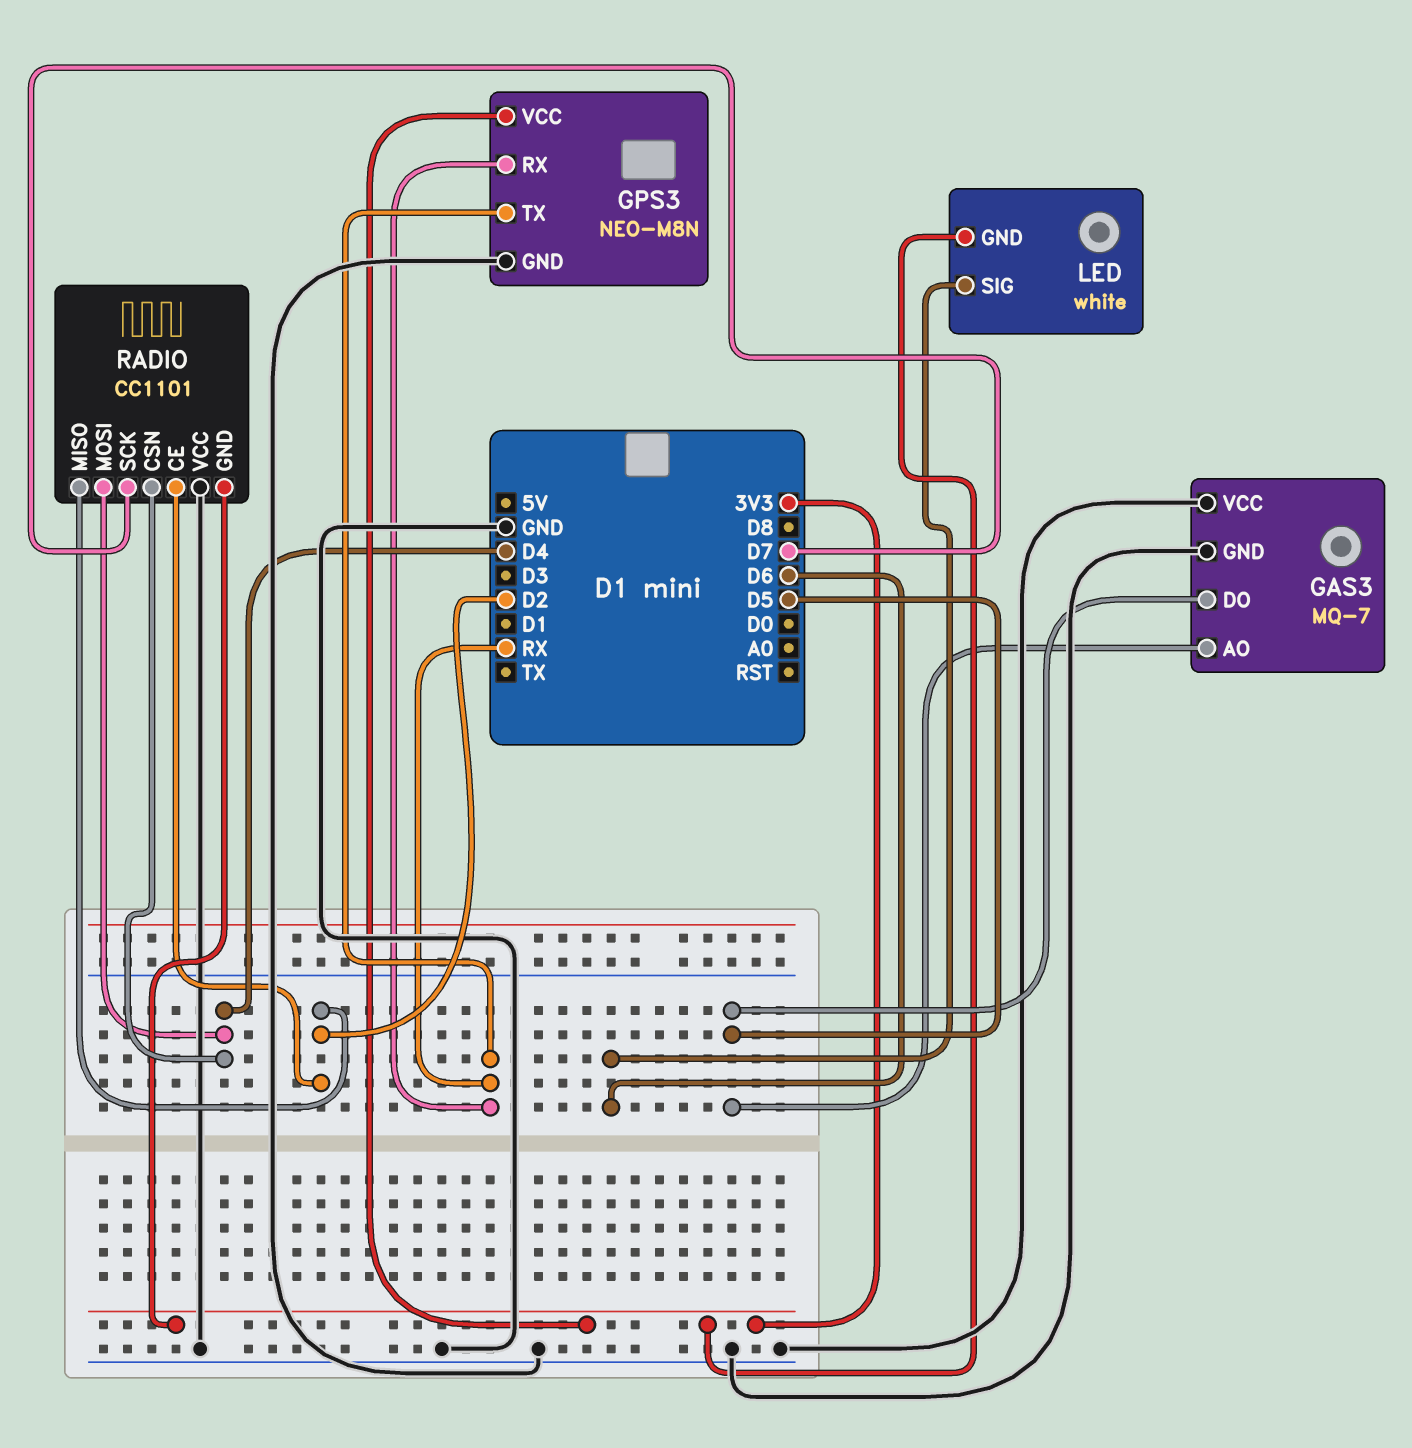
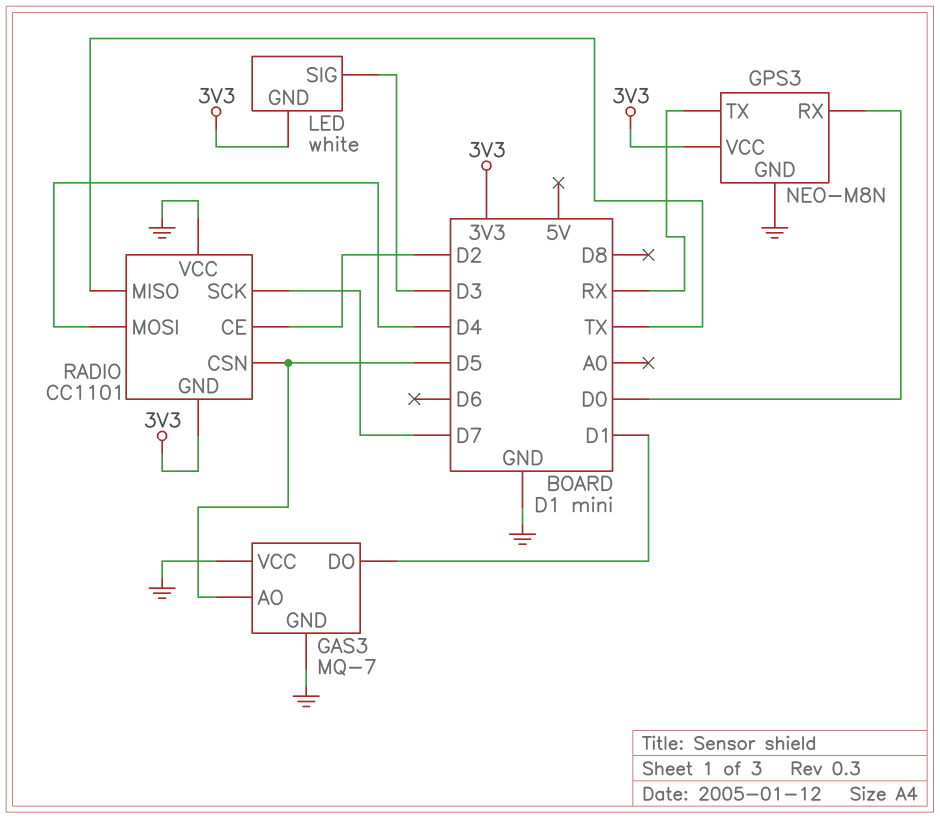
GAS3 pin DO: D5 -> D1
GPS3 pin RX: RX -> D0
LED pin SIG: D6 -> D3
RADIO pin CSN: D4 -> D5
RADIO pin MISO: D2 -> TX

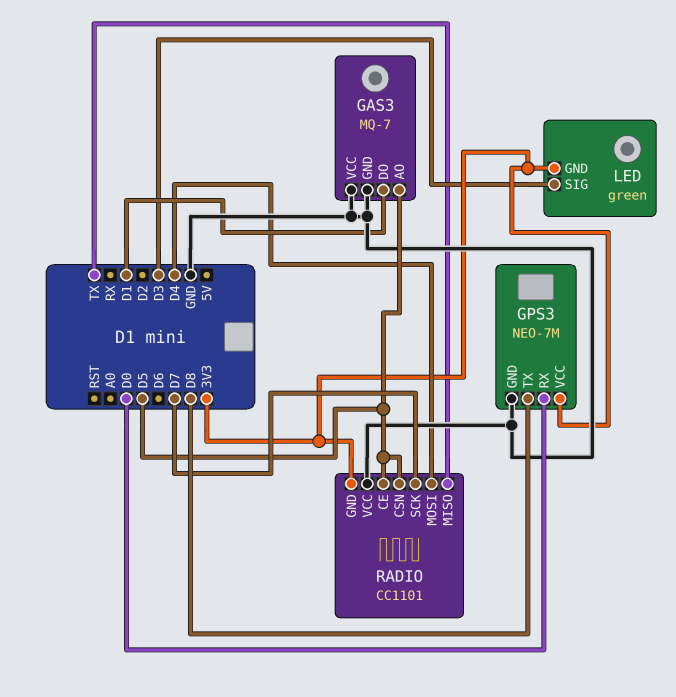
GPS3: NEO-M8N -> NEO-7M
GPS3 pin TX: RX -> D8
LED: white -> green
RADIO pin CE: D2 -> D5

